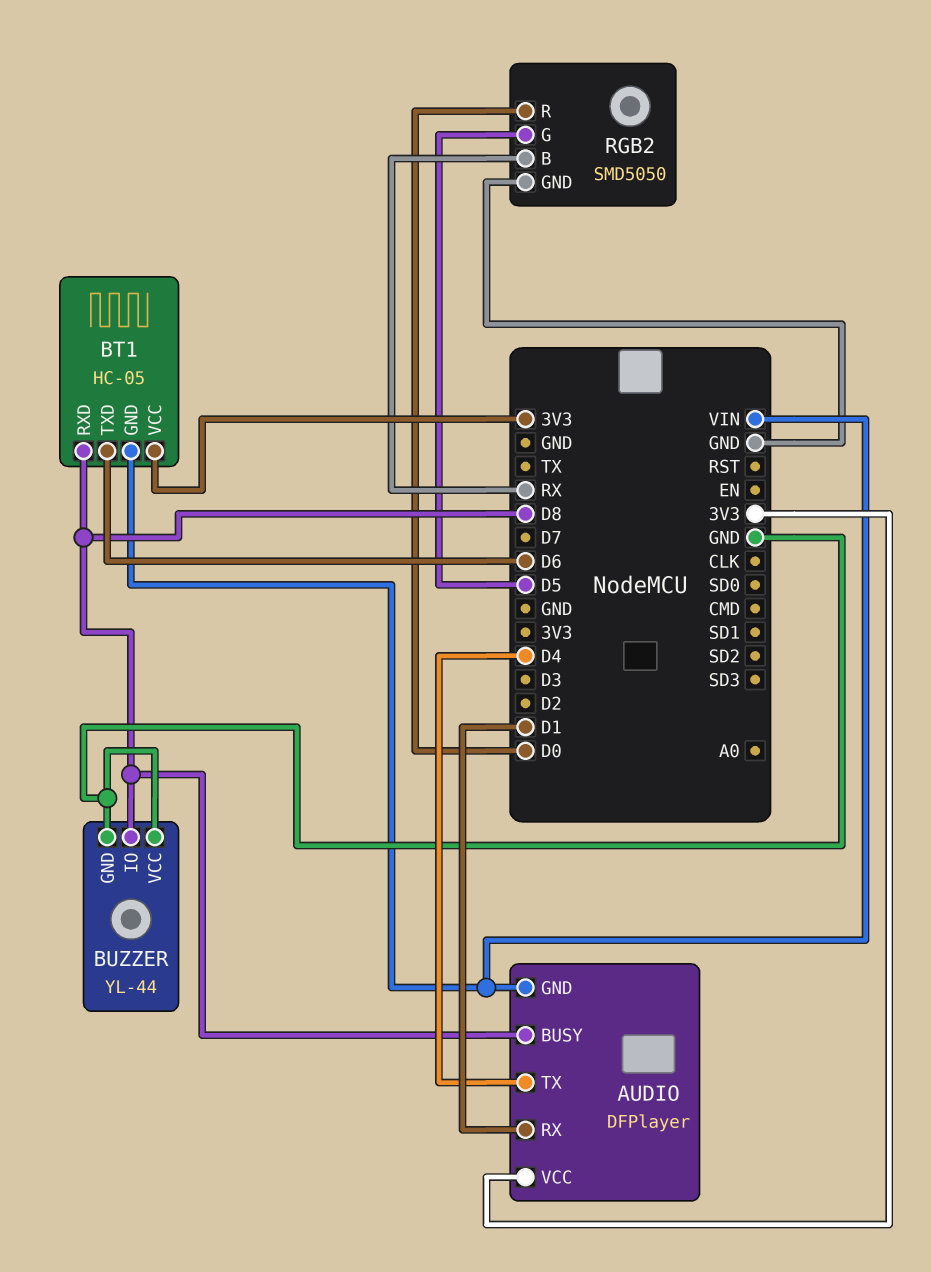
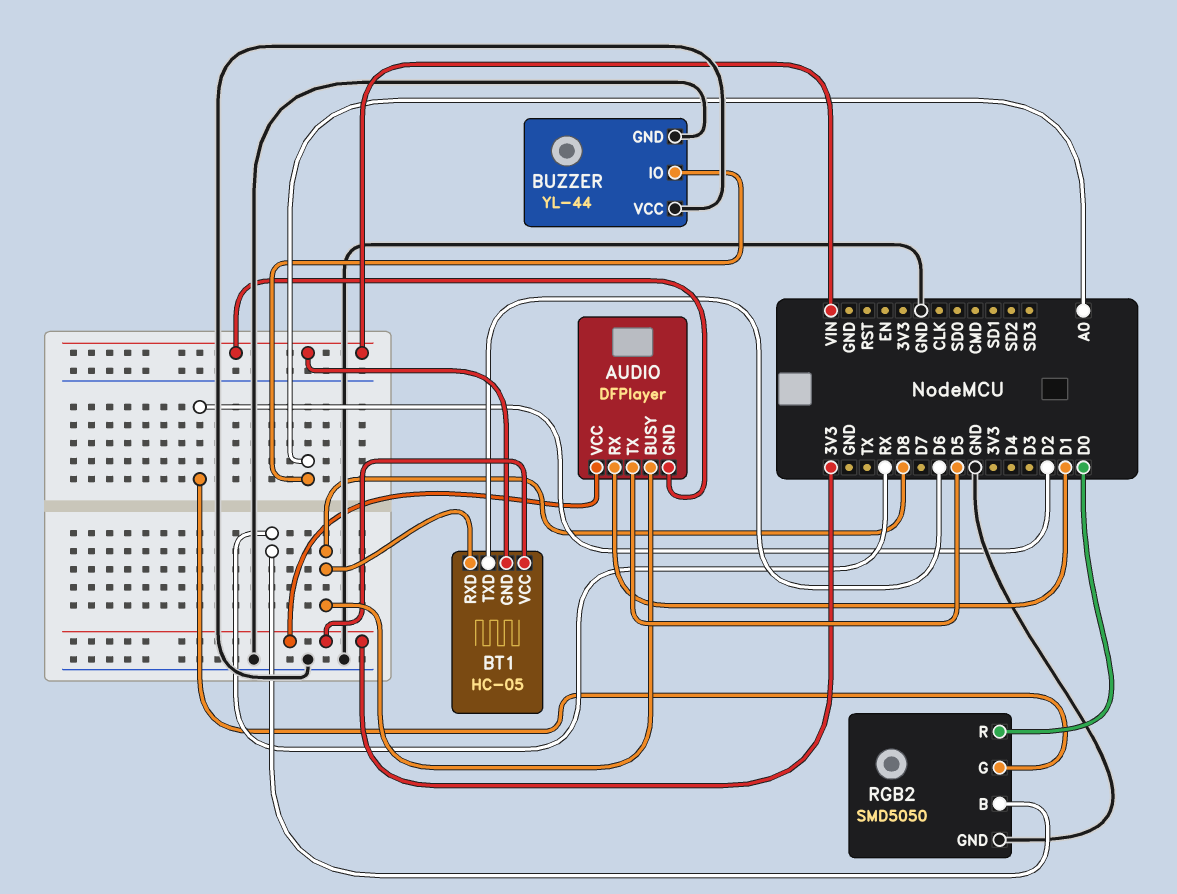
AUDIO pin TX: D4 -> D5
BUZZER pin IO: D8 -> A0
RGB2 pin G: D5 -> D2

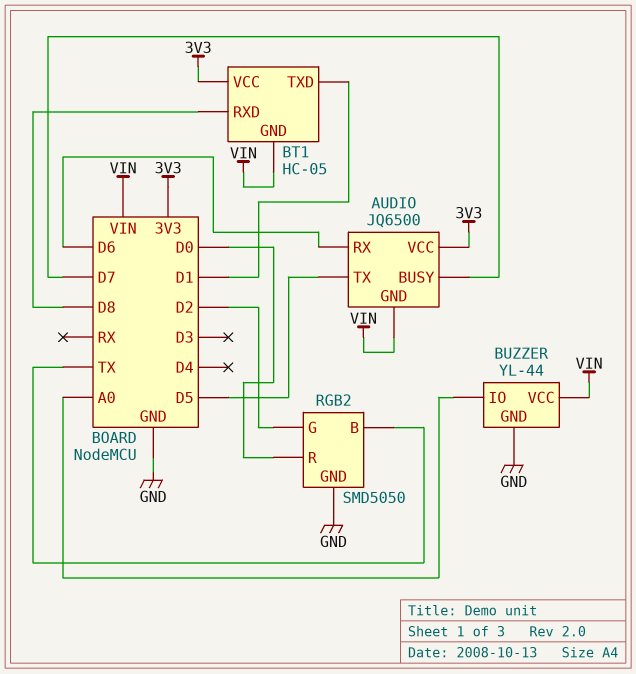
AUDIO: DFPlayer -> JQ6500
AUDIO pin BUSY: D8 -> D7
AUDIO pin RX: D1 -> D6
BT1 pin TXD: D6 -> D1
BUZZER pin VCC: GND -> VIN
RGB2 pin B: RX -> TX

